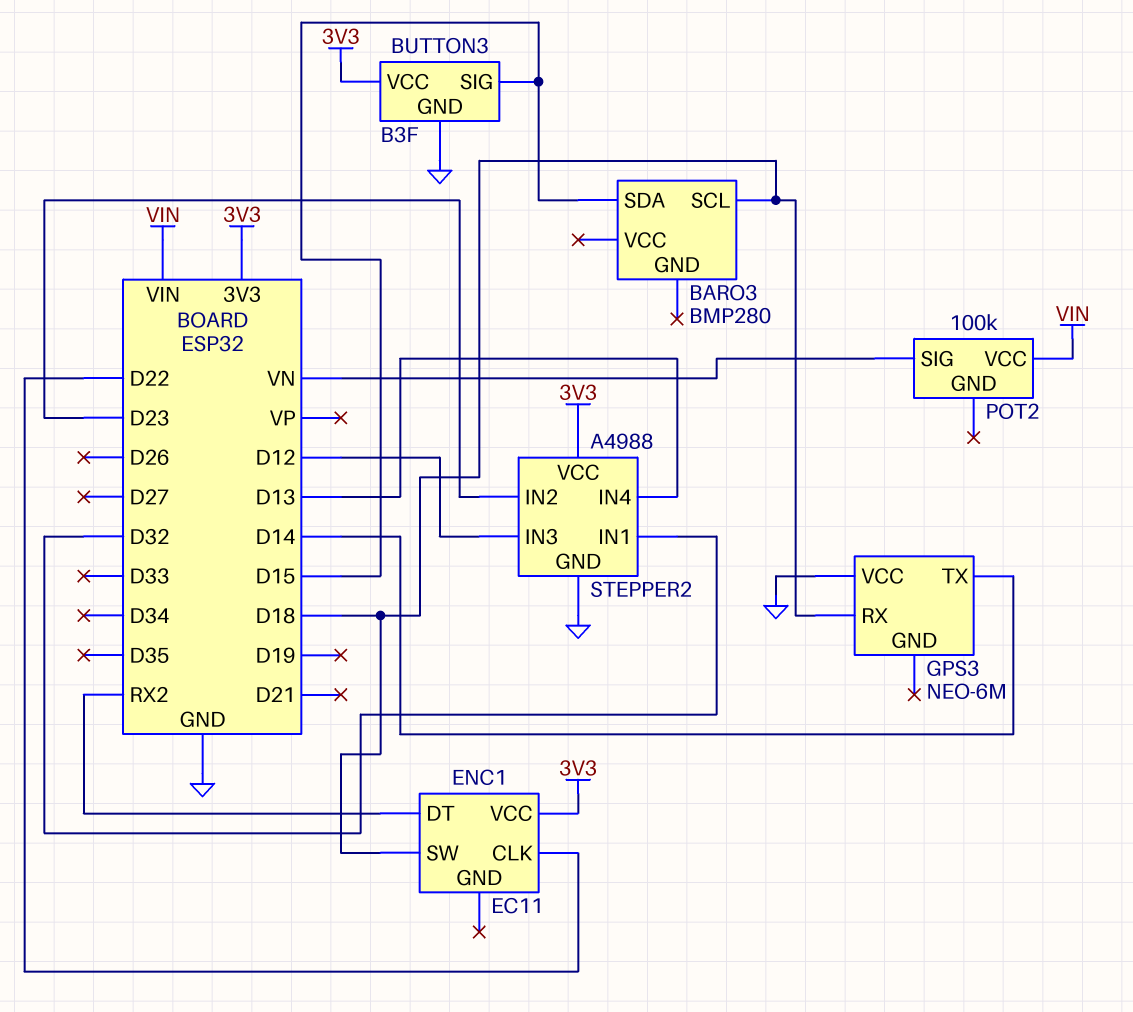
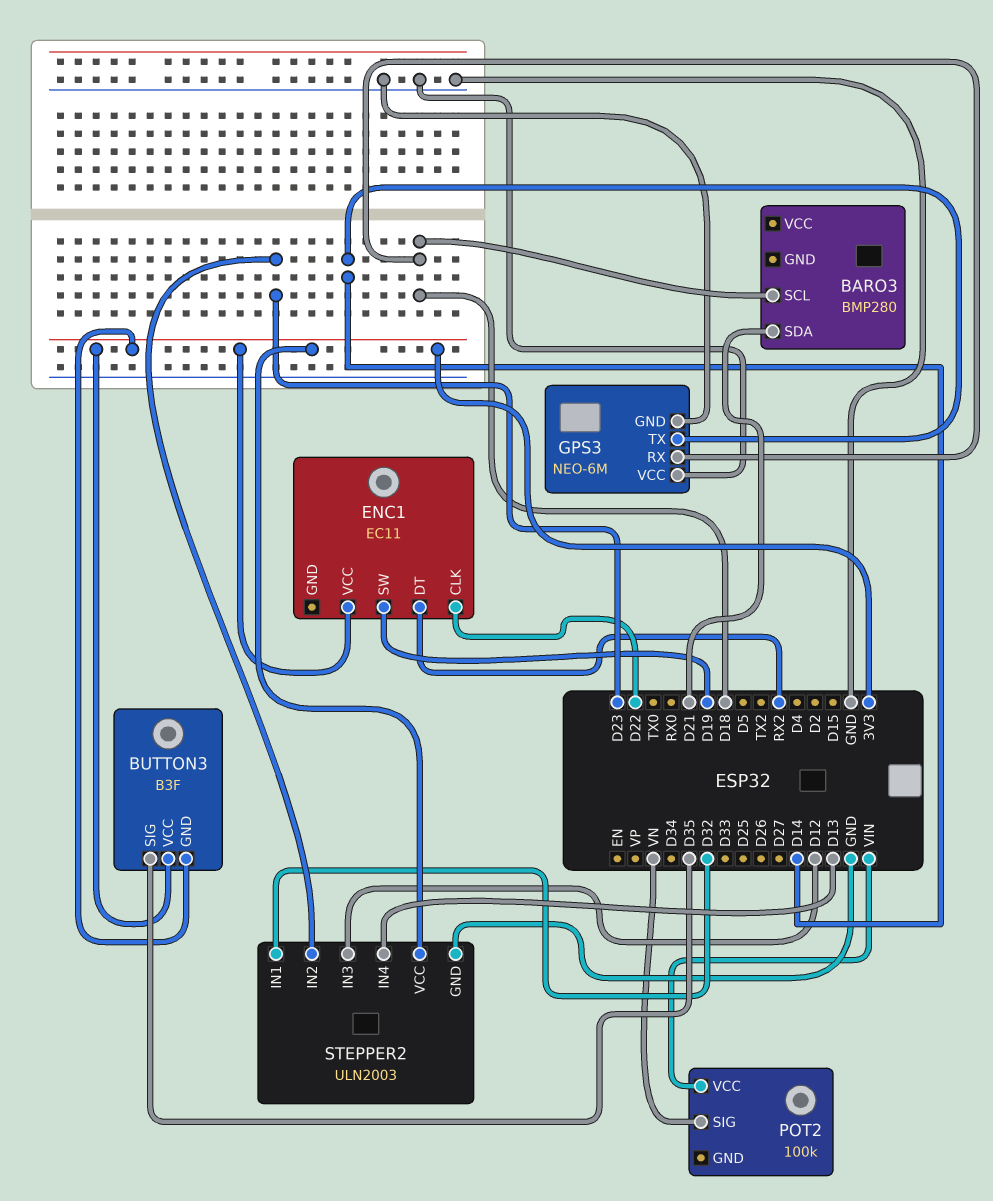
BARO3 pin SDA: D15 -> D21
BUTTON3 pin GND: GND -> 3V3
BUTTON3 pin SIG: D15 -> D35
ENC1 pin SW: D18 -> D19
GPS3 pin GND: none -> GND
STEPPER2: A4988 -> ULN2003

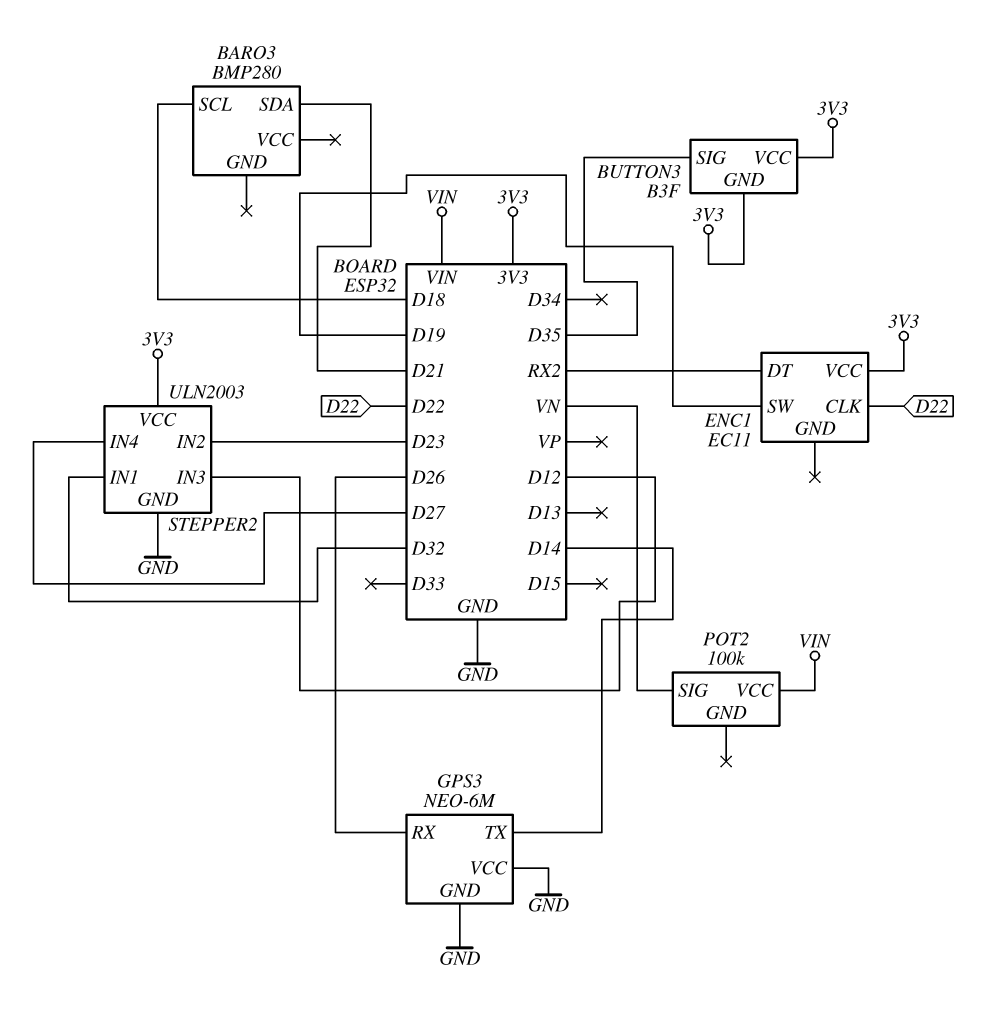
GPS3 pin RX: D18 -> D26
STEPPER2 pin IN4: D13 -> D27

